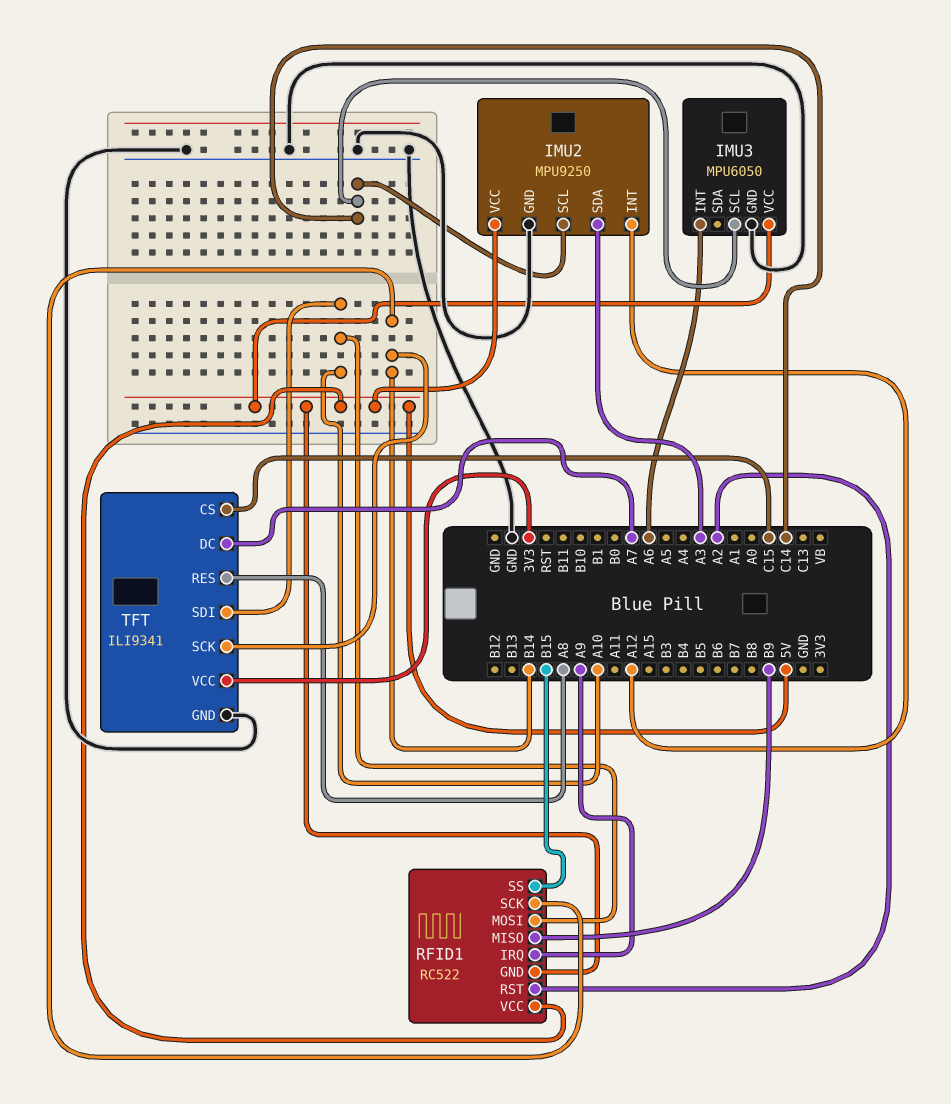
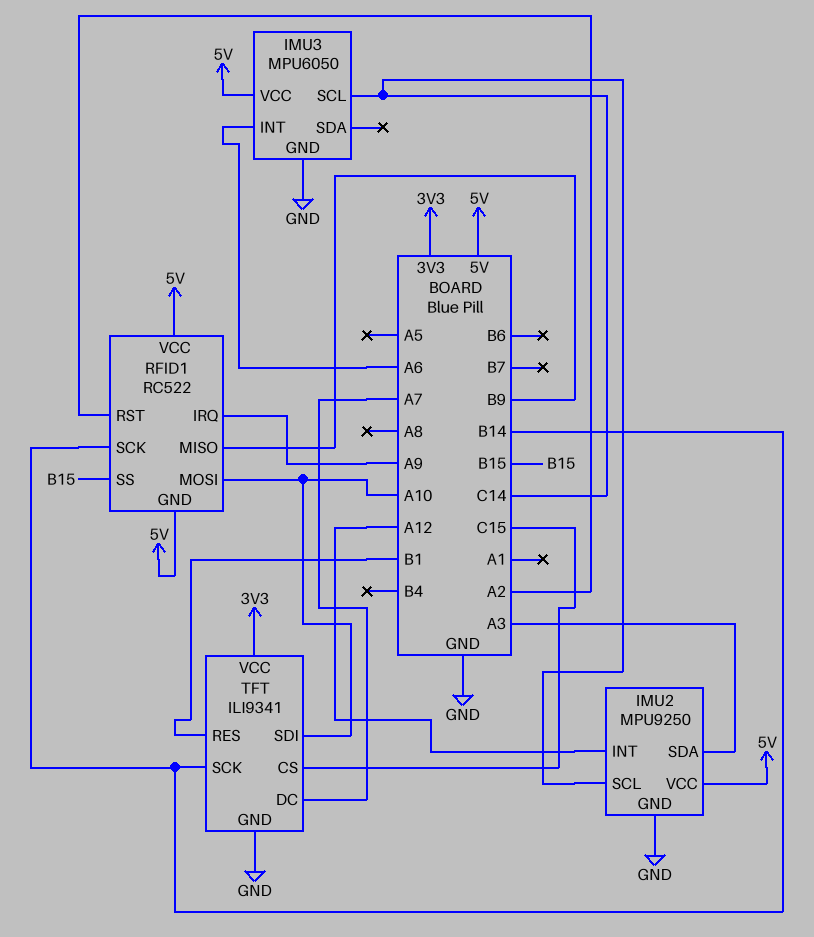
TFT pin RES: A8 -> B1

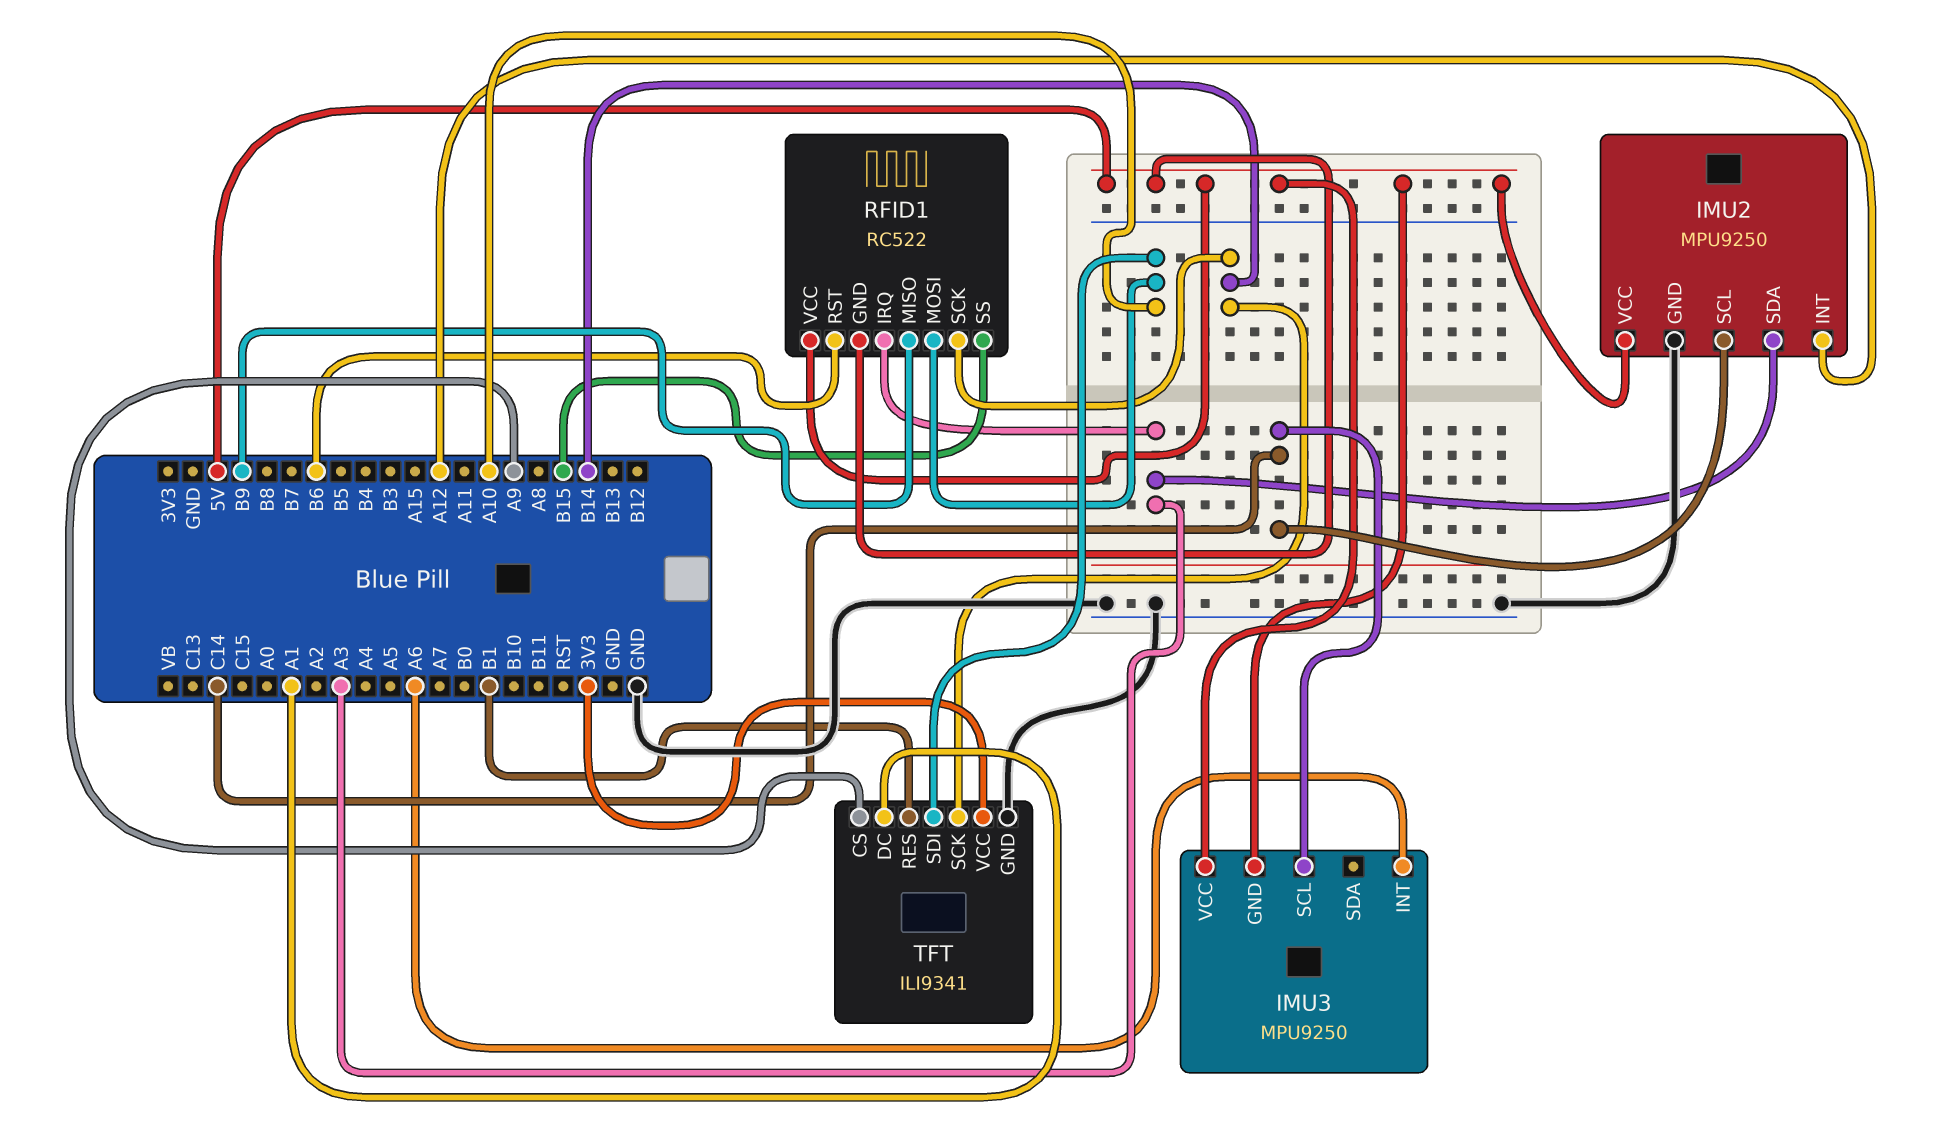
IMU3: MPU6050 -> MPU9250
IMU3 pin GND: GND -> 5V
RFID1 pin IRQ: A9 -> A3
RFID1 pin RST: A2 -> B6
TFT pin CS: C15 -> A9
TFT pin DC: A7 -> A1

